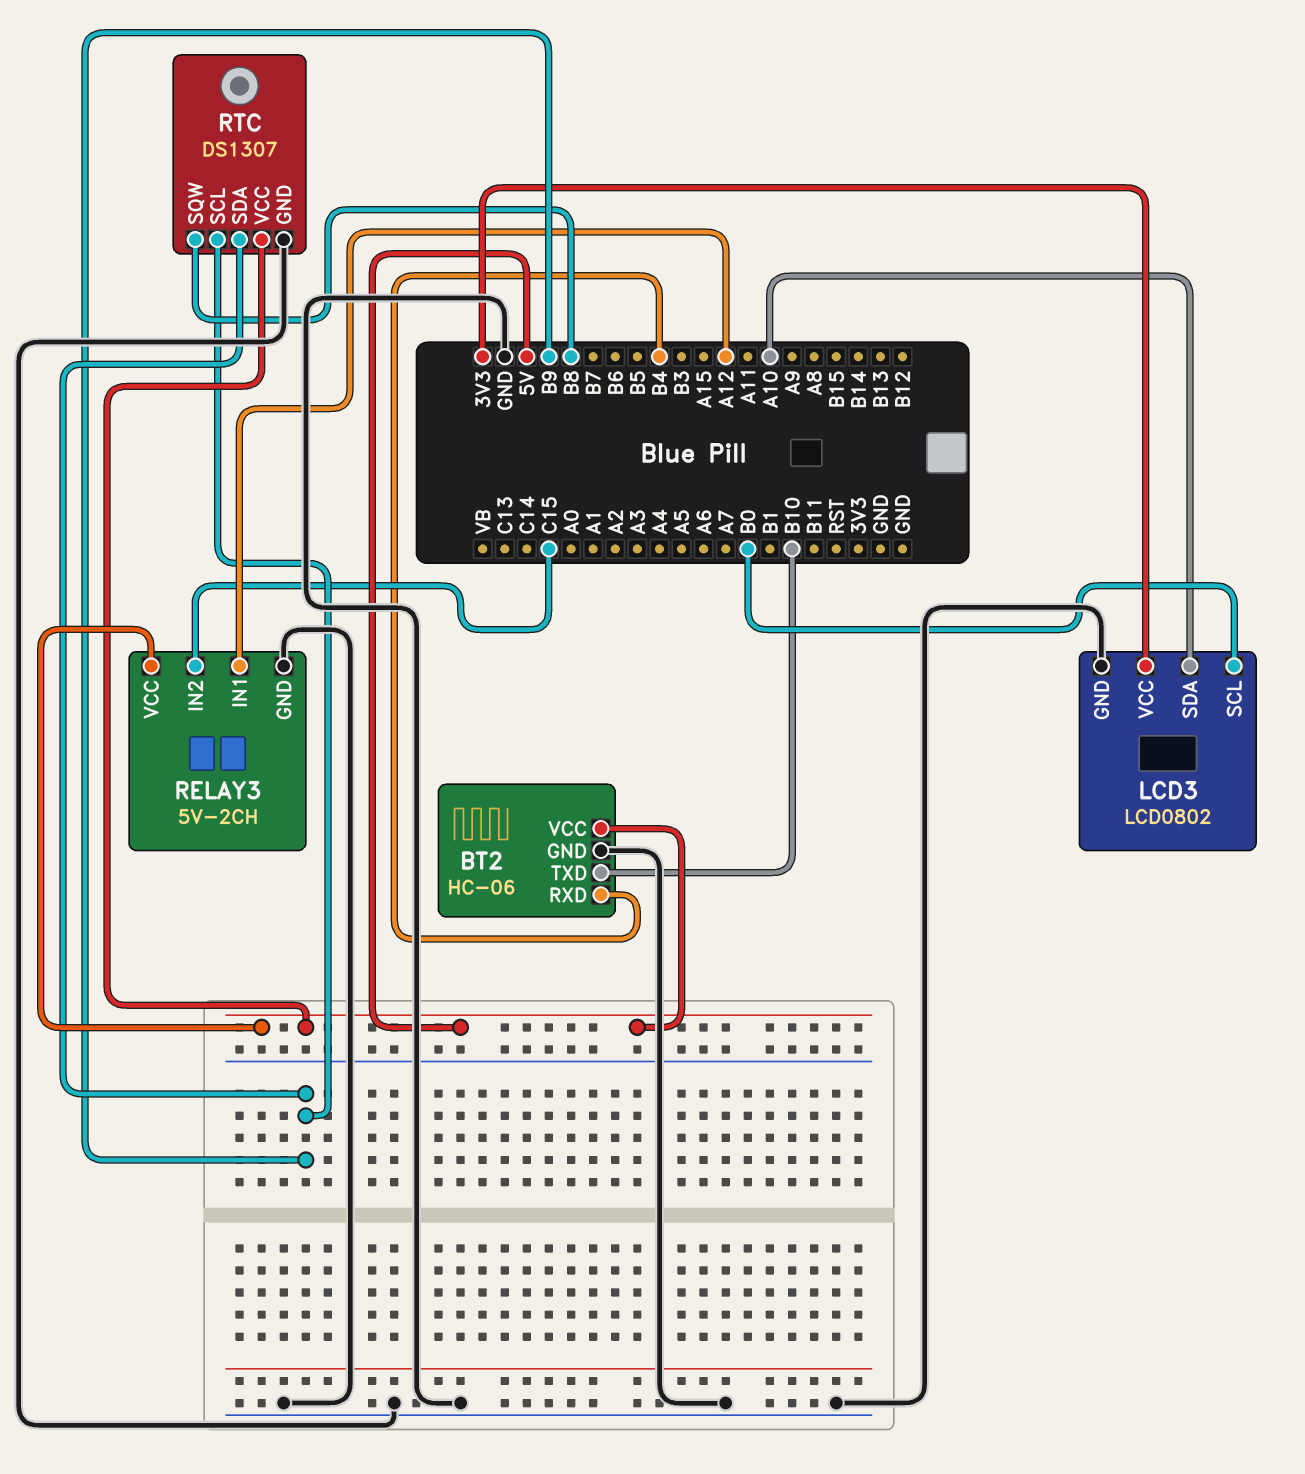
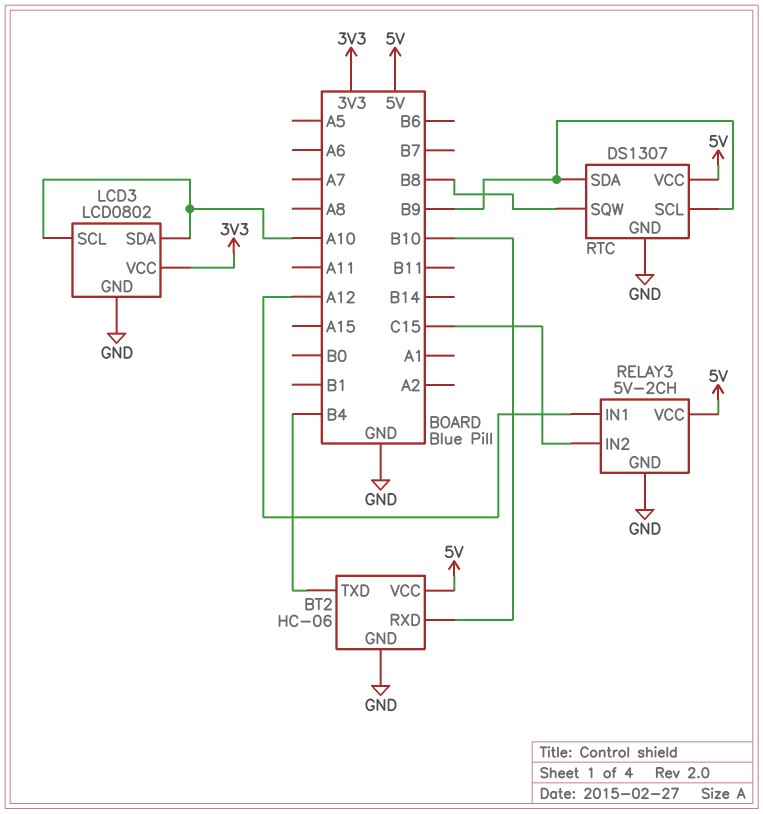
BT2 pin RXD: B4 -> B10
BT2 pin TXD: B10 -> B4
LCD3 pin SCL: B0 -> A10

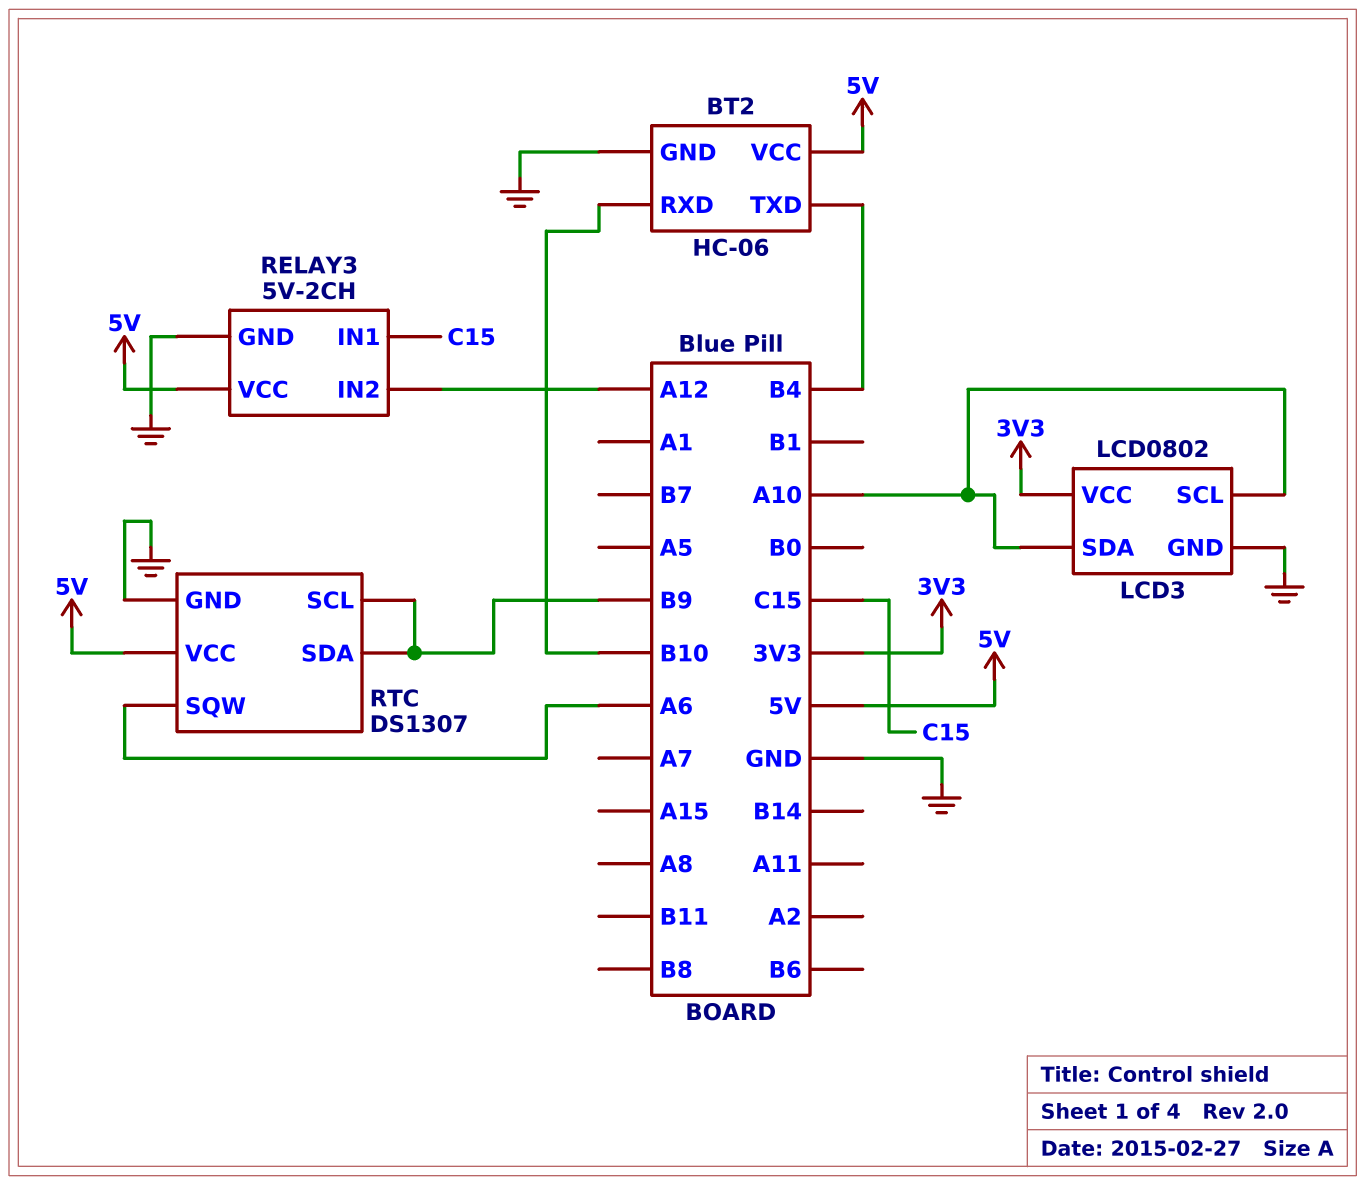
RELAY3 pin IN1: A12 -> C15
RELAY3 pin IN2: C15 -> A12
RTC pin SQW: B8 -> A6

